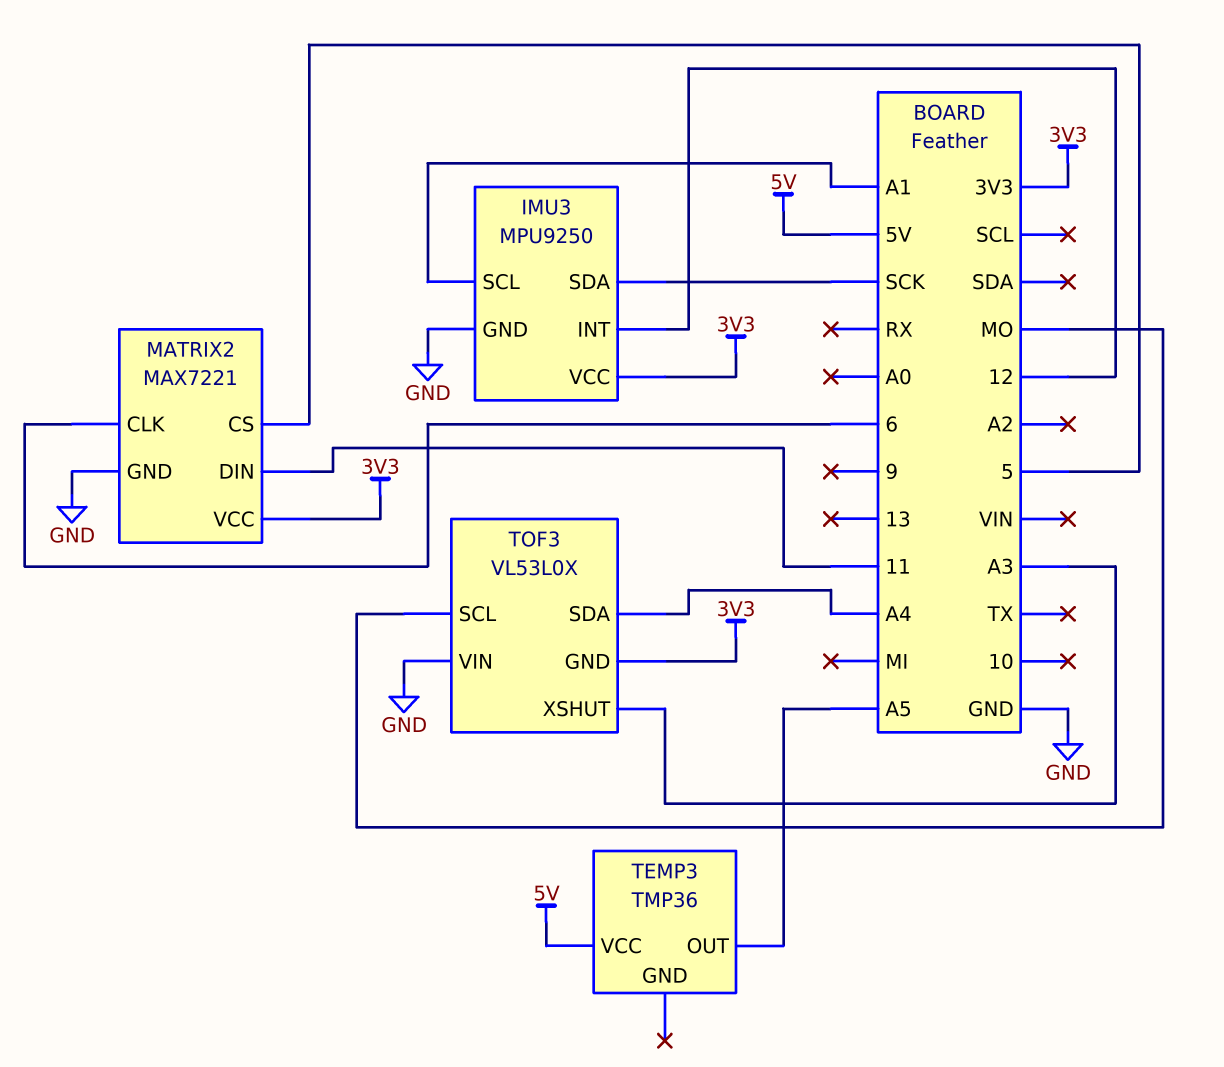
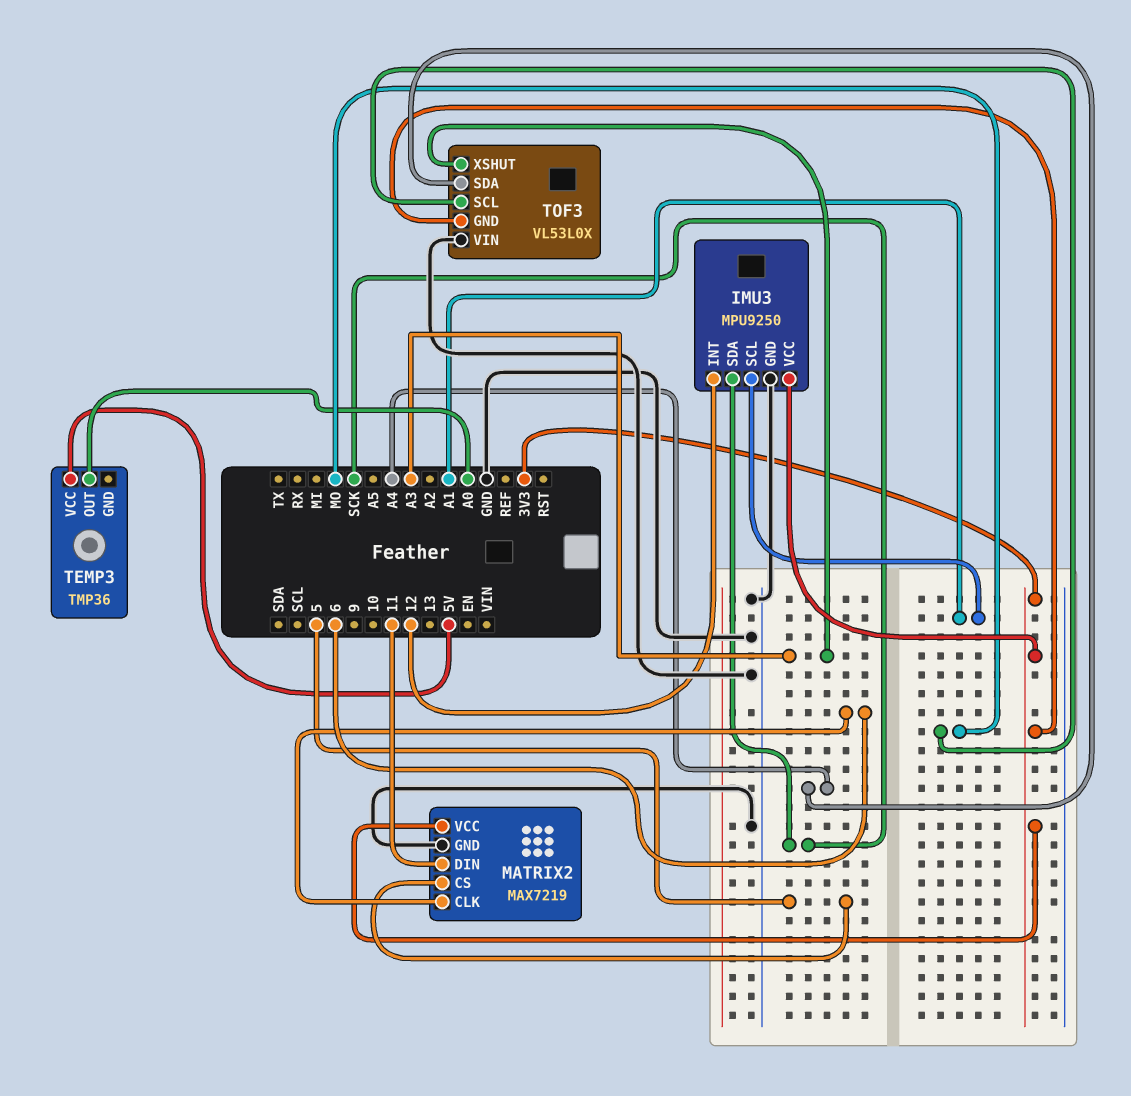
MATRIX2: MAX7221 -> MAX7219
TEMP3 pin OUT: A5 -> A0

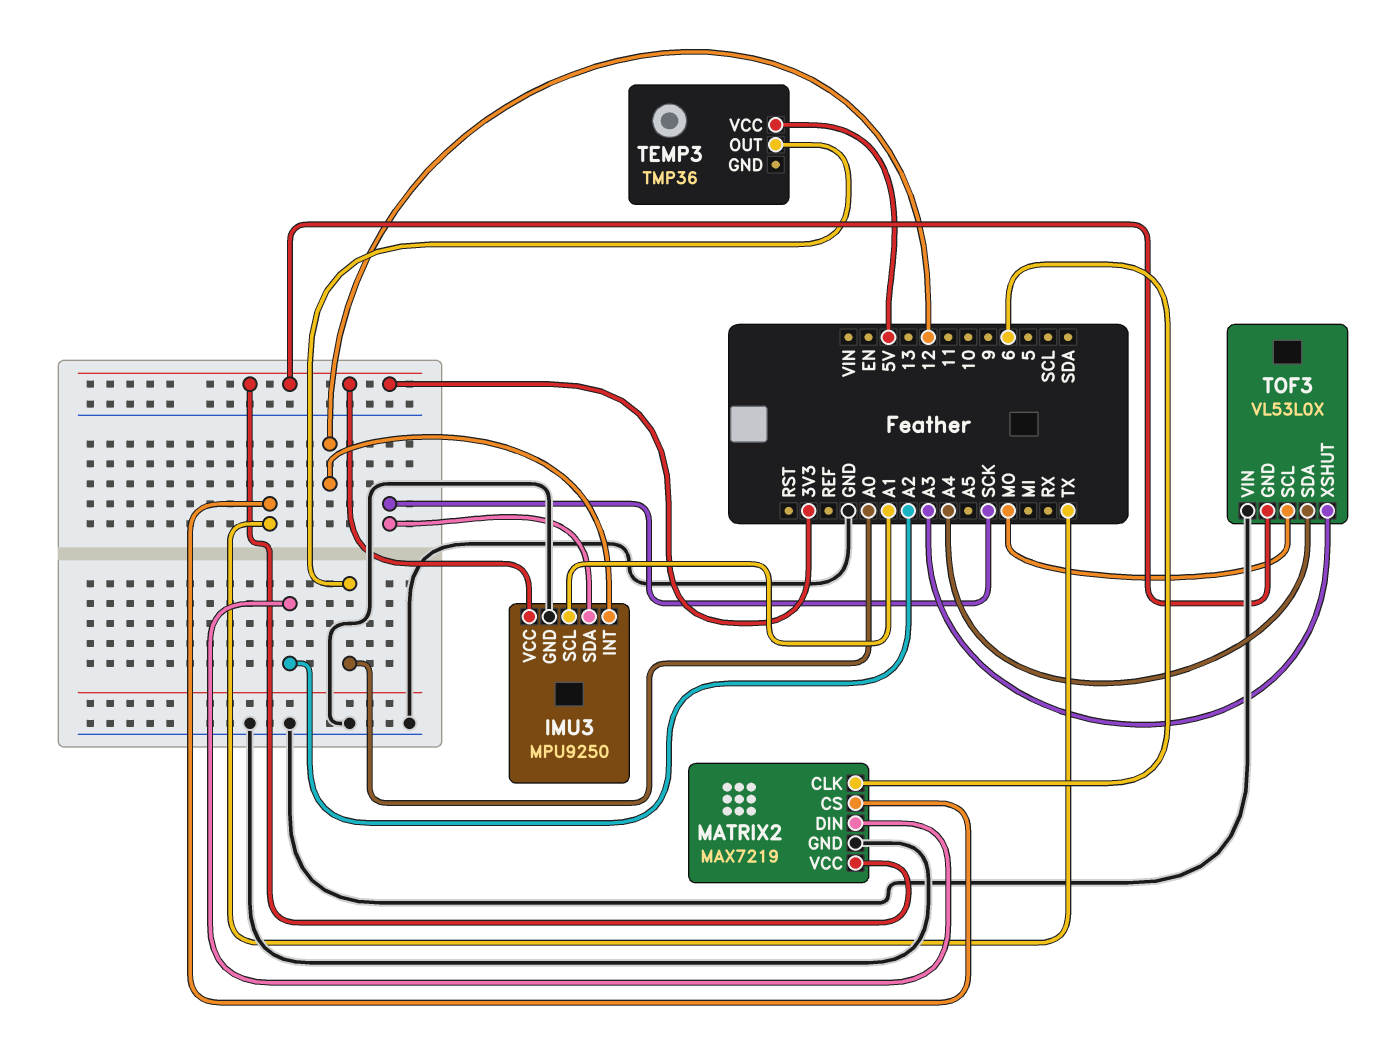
MATRIX2 pin CS: 5 -> TX
MATRIX2 pin DIN: 11 -> A2

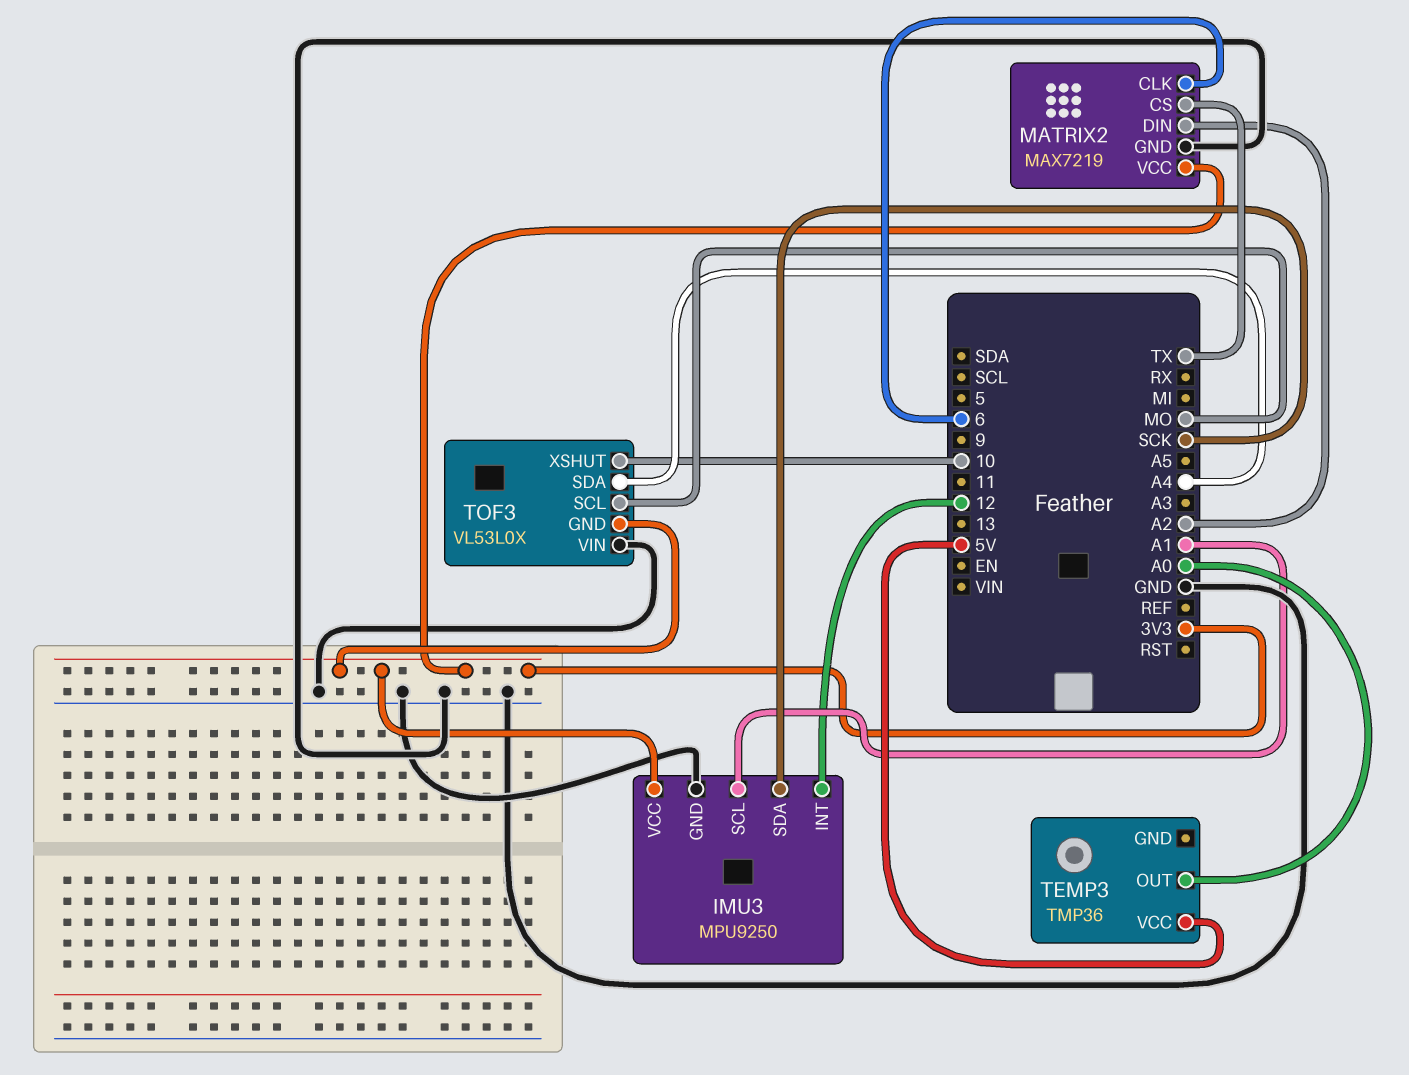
TOF3 pin XSHUT: A3 -> 10

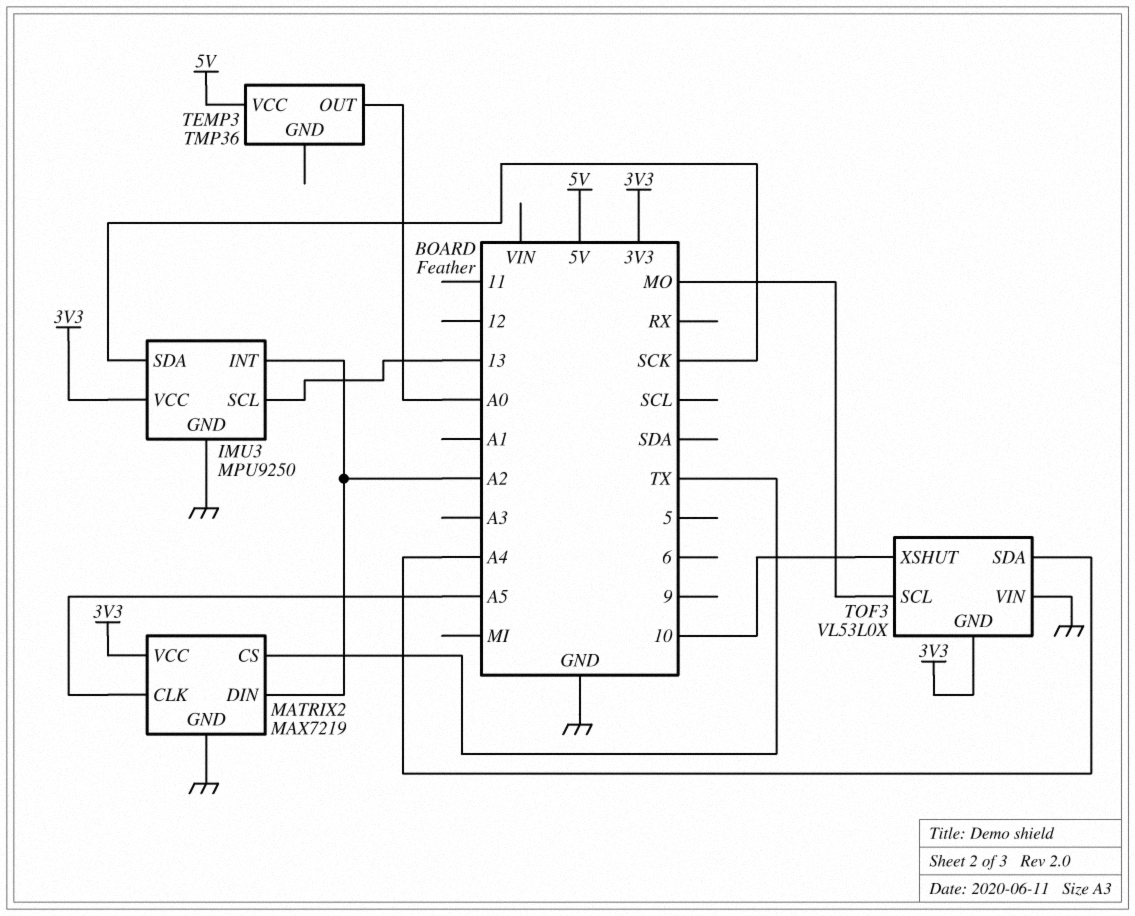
IMU3 pin INT: 12 -> A2
IMU3 pin SCL: A1 -> 13
MATRIX2 pin CLK: 6 -> A5

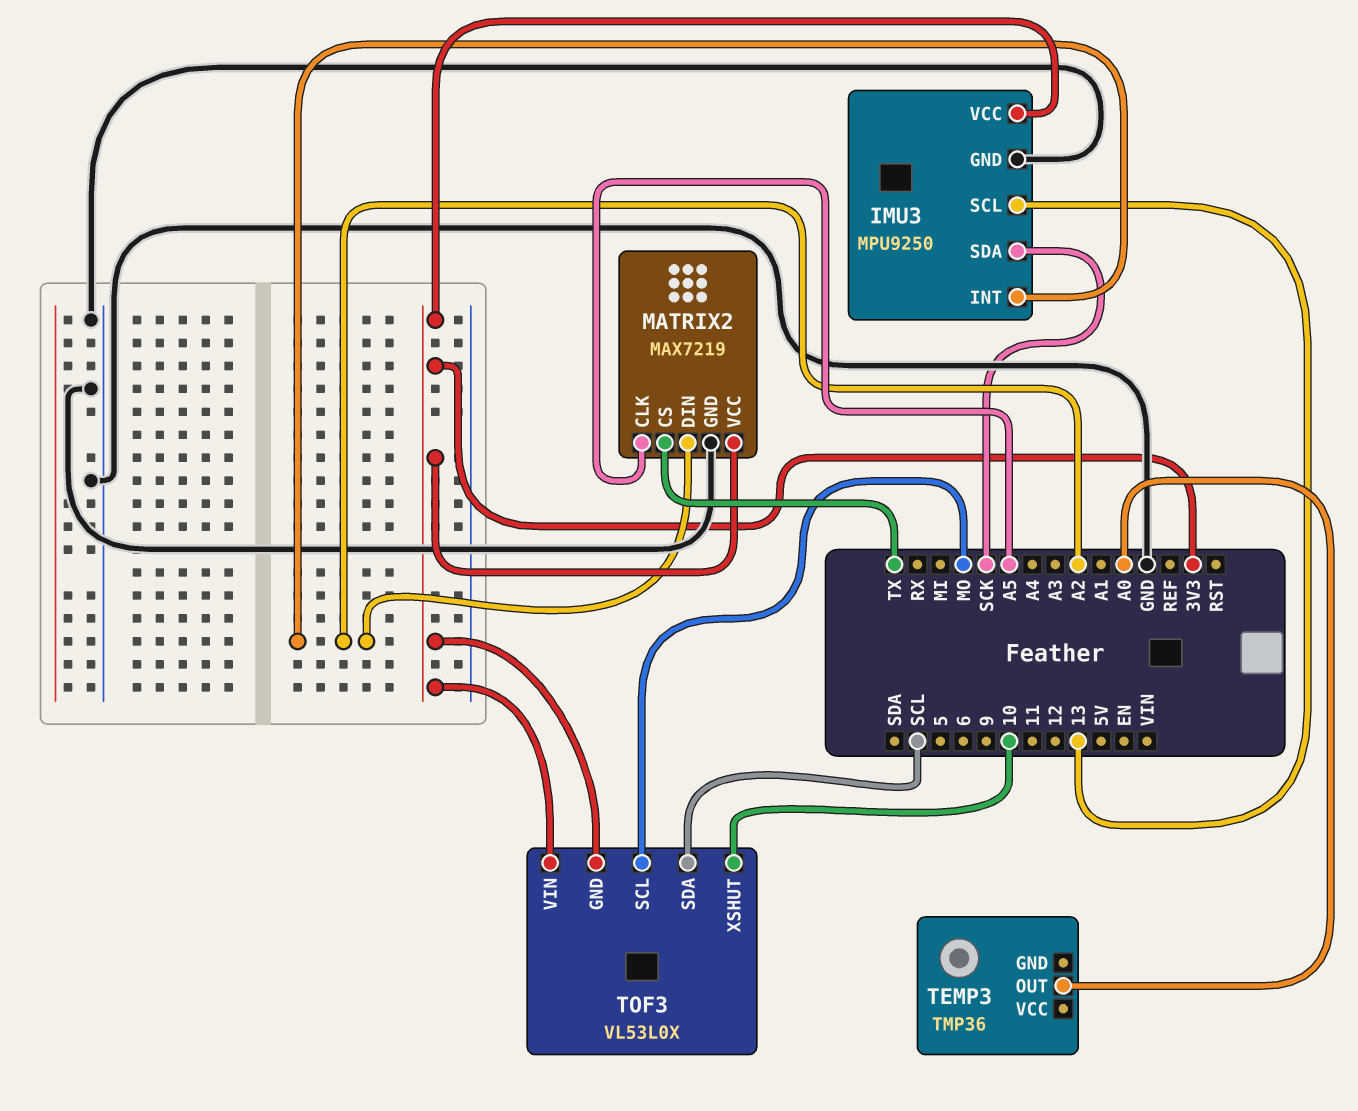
TEMP3 pin VCC: 5V -> none
TOF3 pin SDA: A4 -> SCL
TOF3 pin VIN: GND -> 3V3

